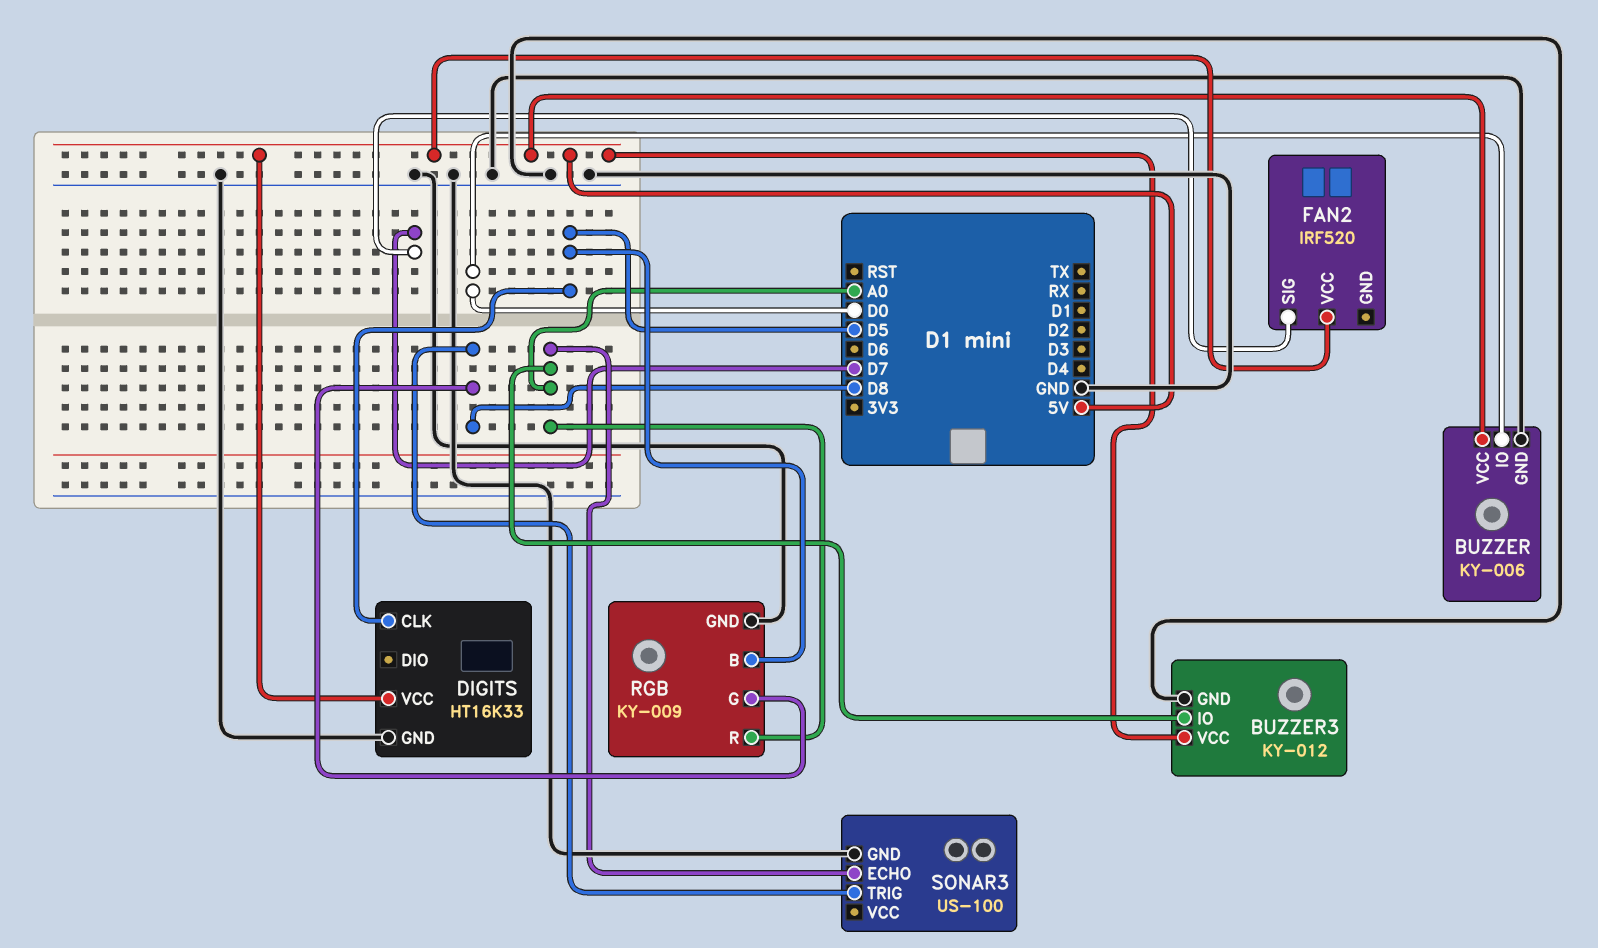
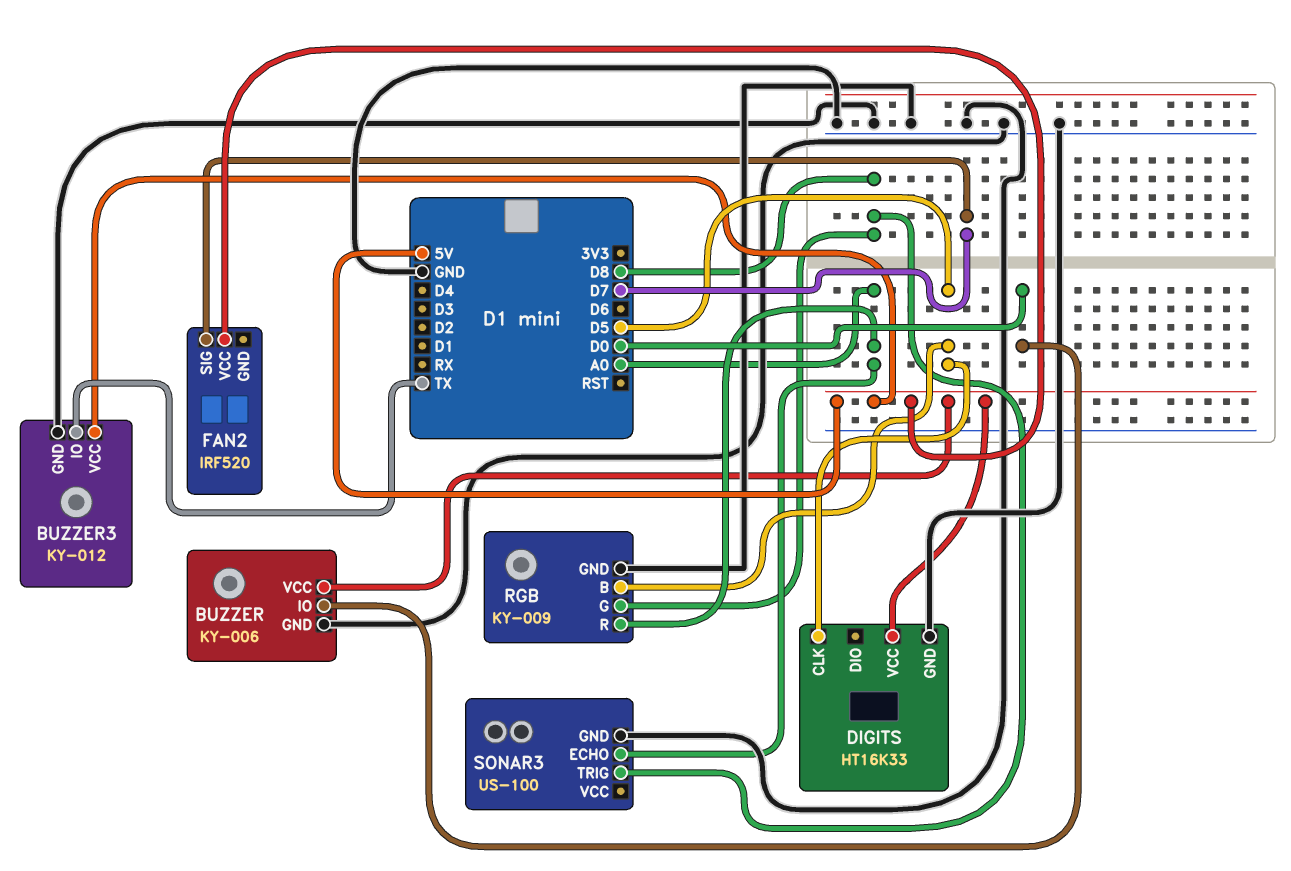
BUZZER3 pin IO: A0 -> TX

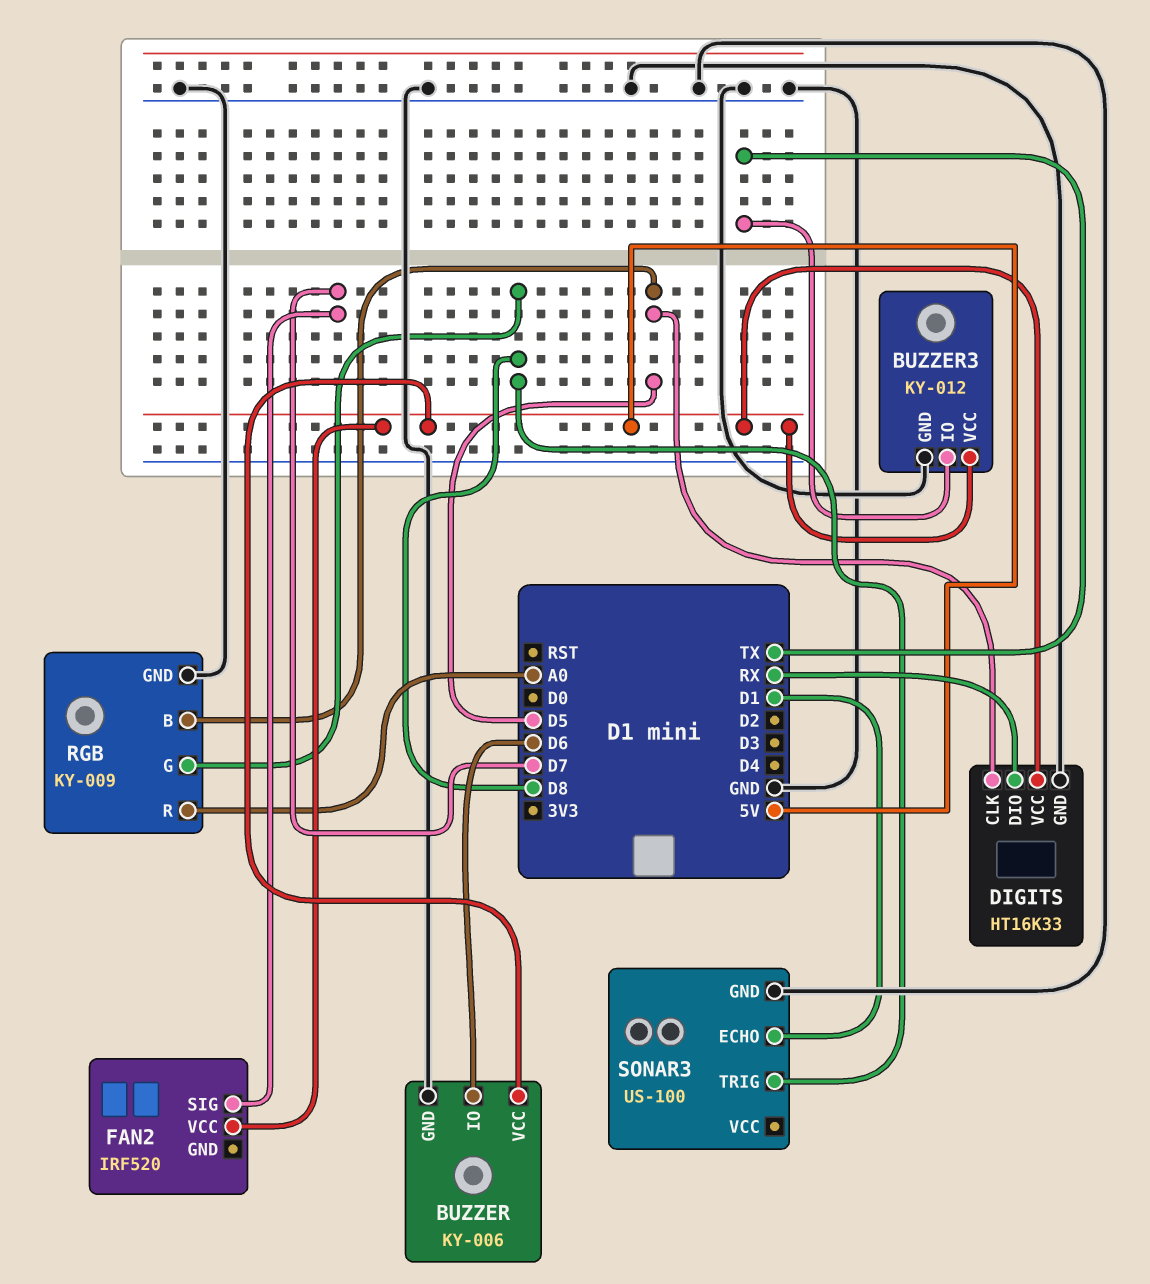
BUZZER pin IO: D0 -> D6
DIGITS pin DIO: none -> RX
SONAR3 pin ECHO: A0 -> D1

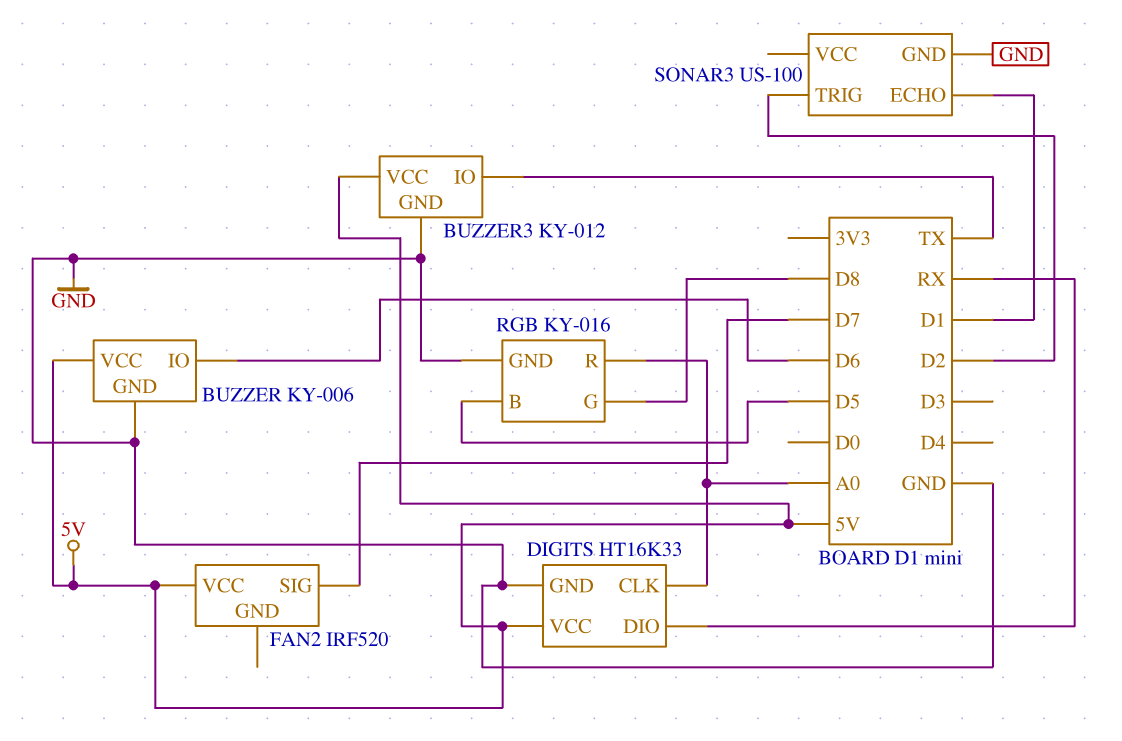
DIGITS pin CLK: D5 -> A0
RGB: KY-009 -> KY-016
SONAR3 pin TRIG: D8 -> D2

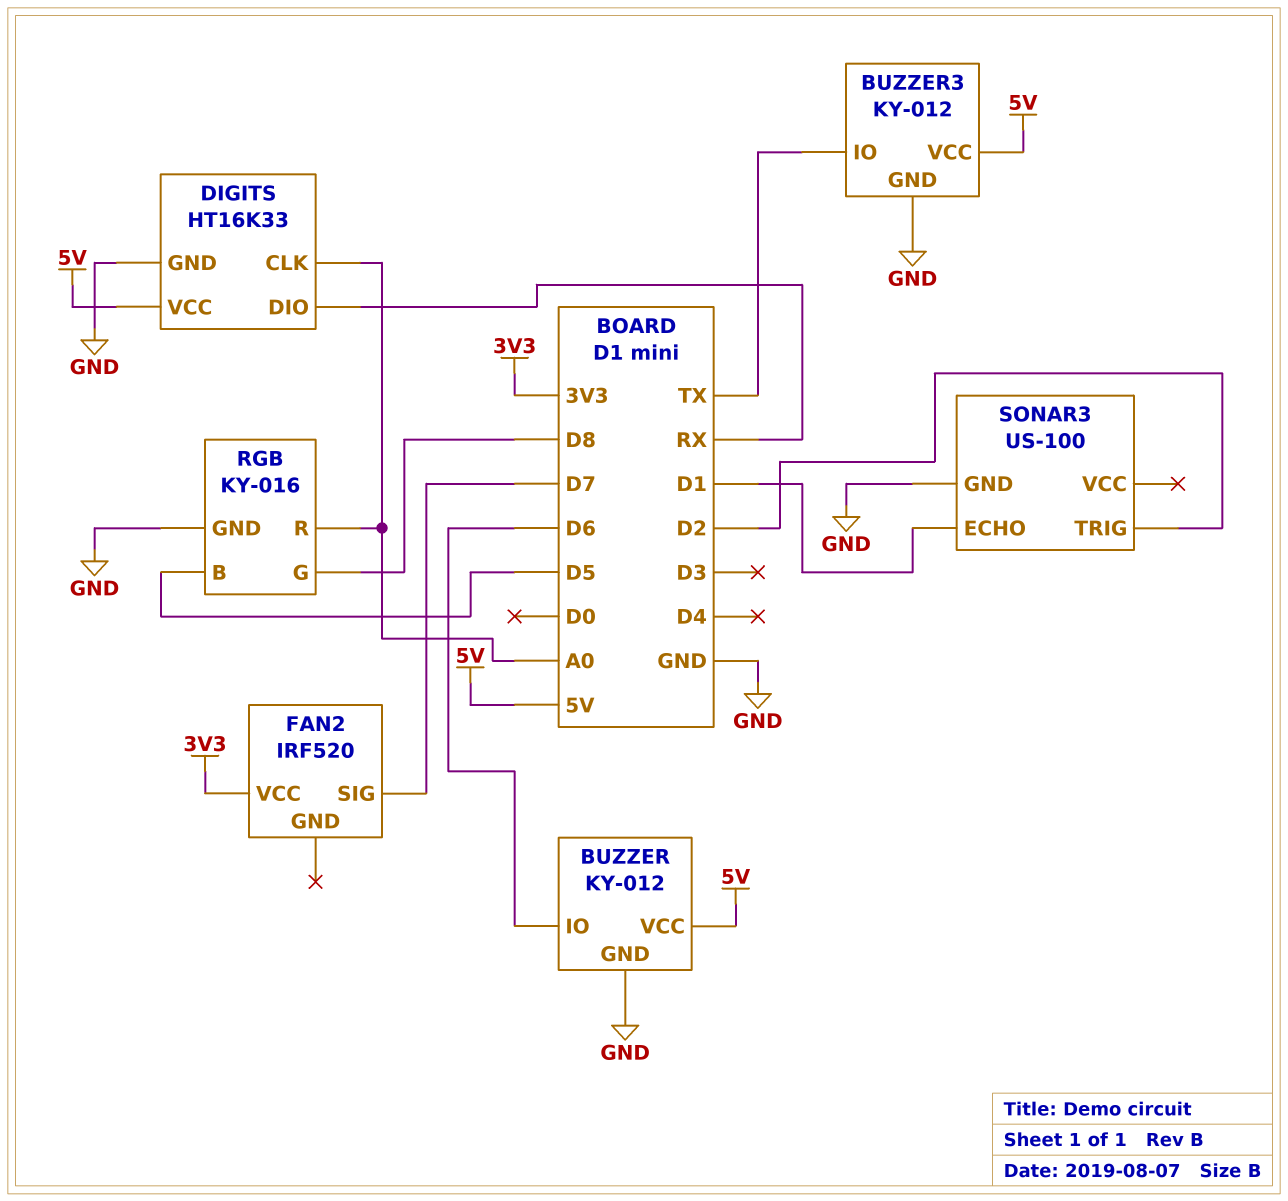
BUZZER: KY-006 -> KY-012
FAN2 pin VCC: 5V -> 3V3

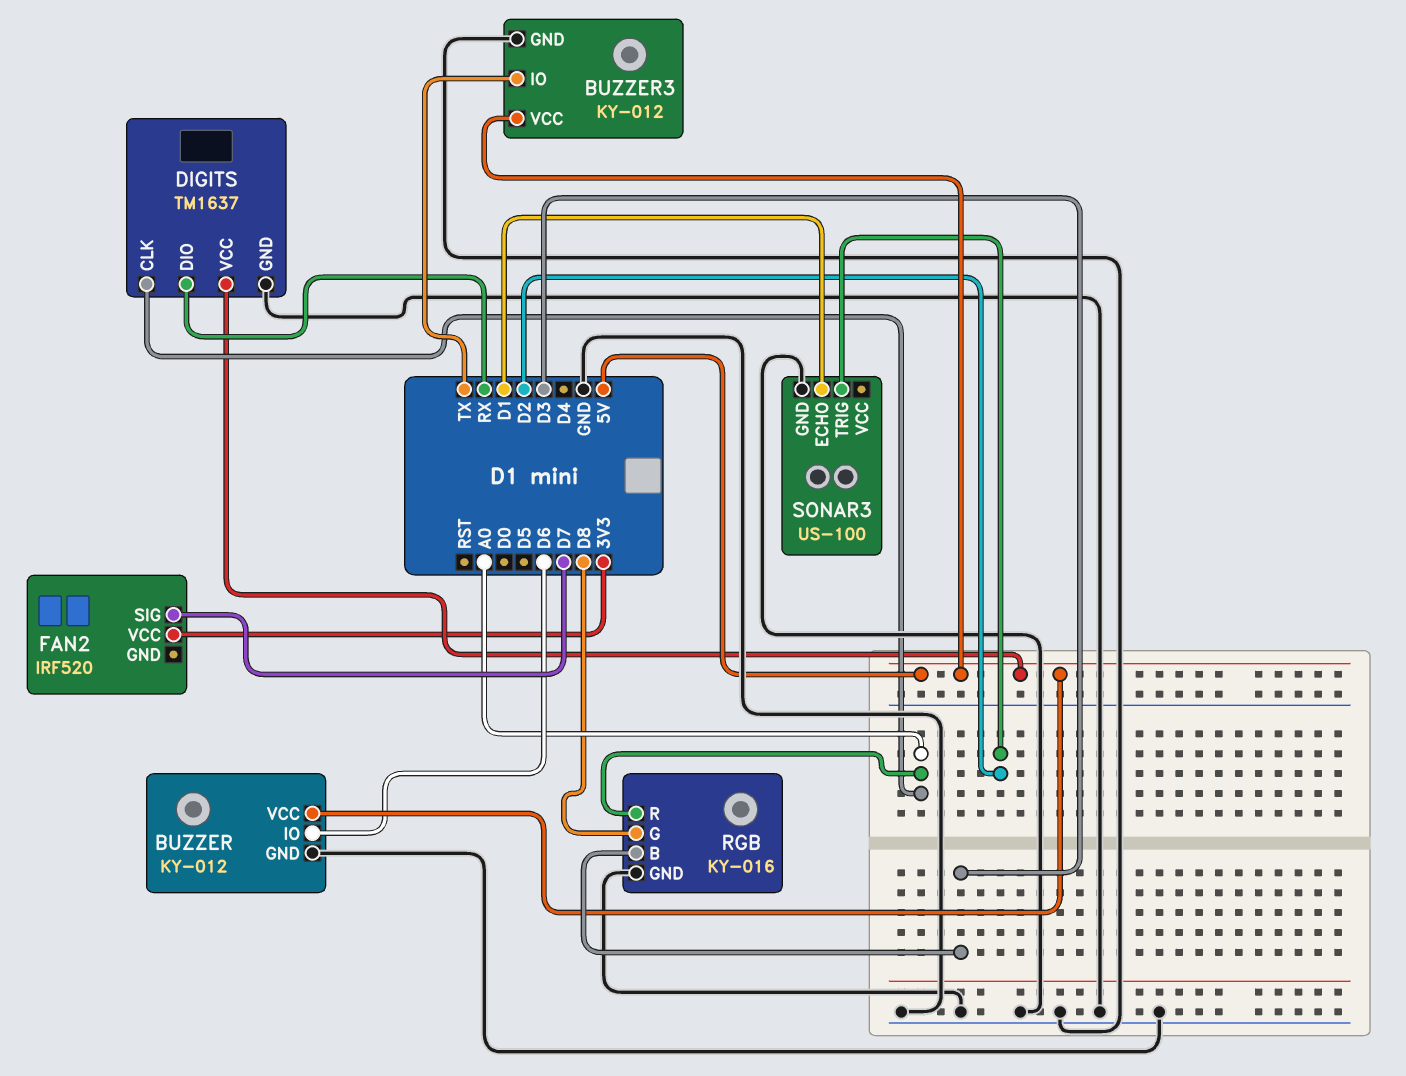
DIGITS: HT16K33 -> TM1637
RGB pin B: D5 -> D3

